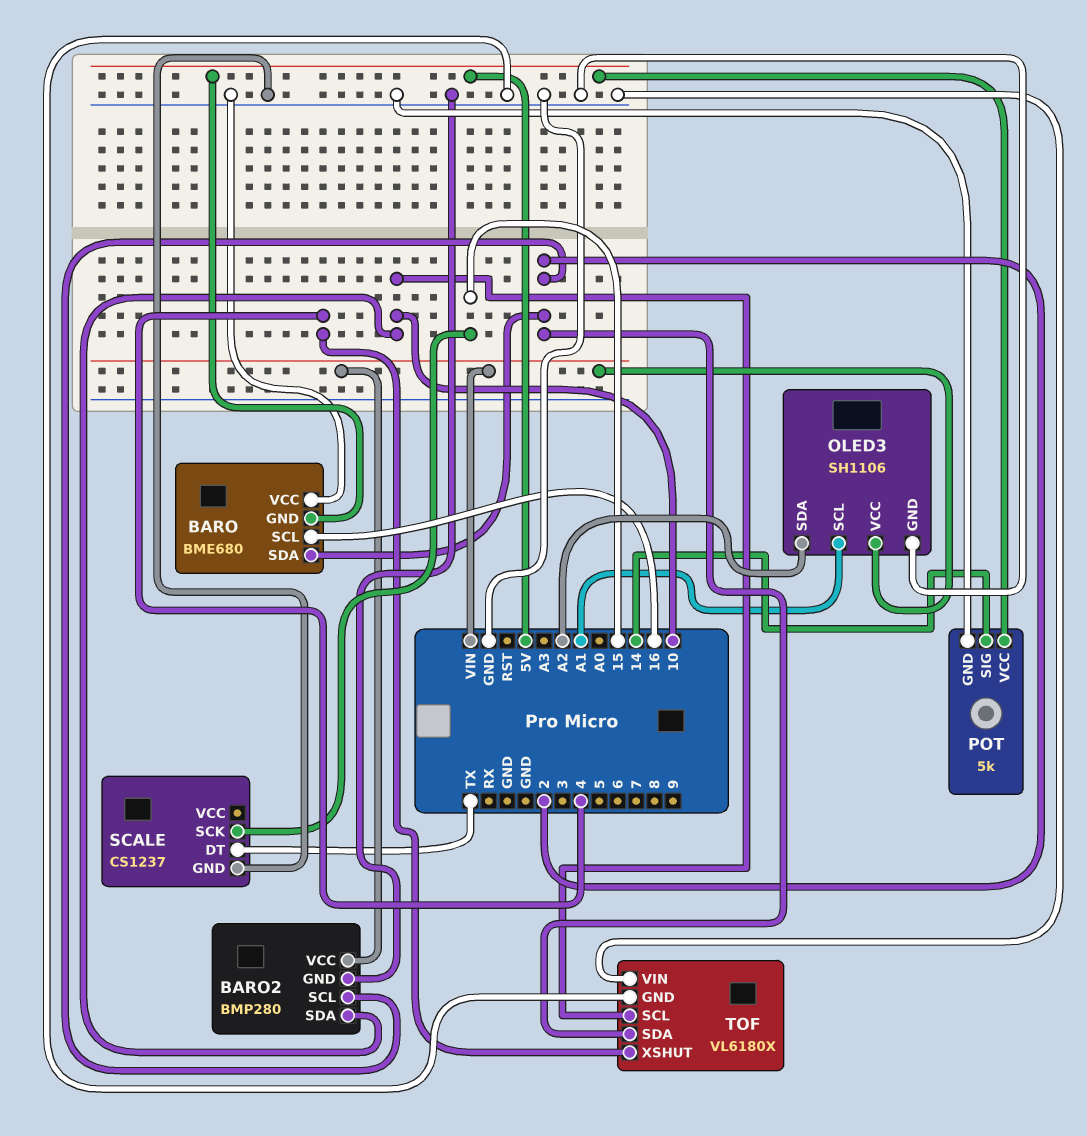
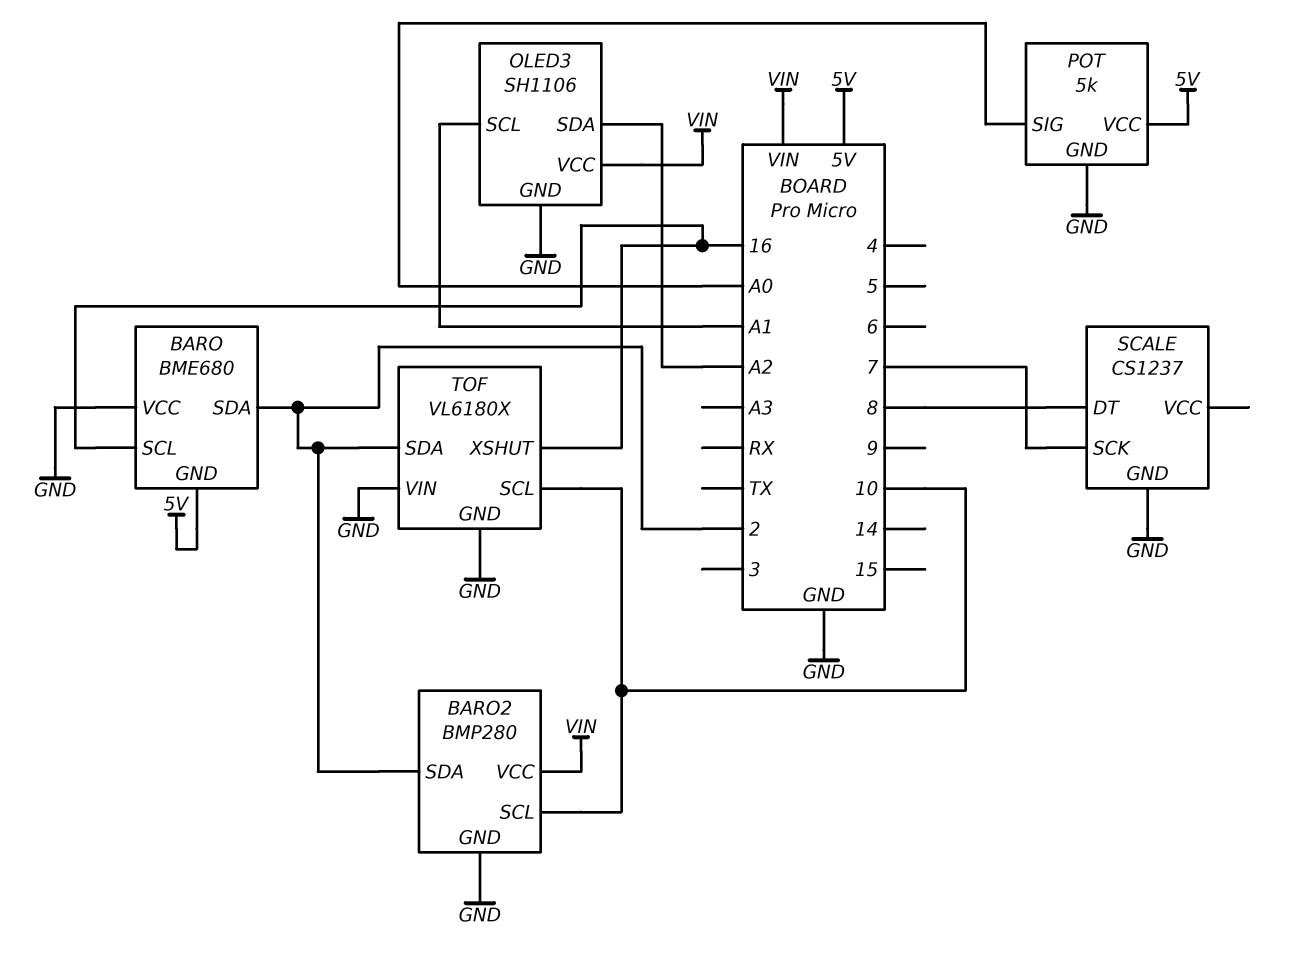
BARO2 pin SCL: 2 -> 10
BARO2 pin SDA: 10 -> 2
POT pin SIG: 14 -> A0
SCALE pin DT: TX -> 8
SCALE pin SCK: 15 -> 7
TOF pin XSHUT: 4 -> 16

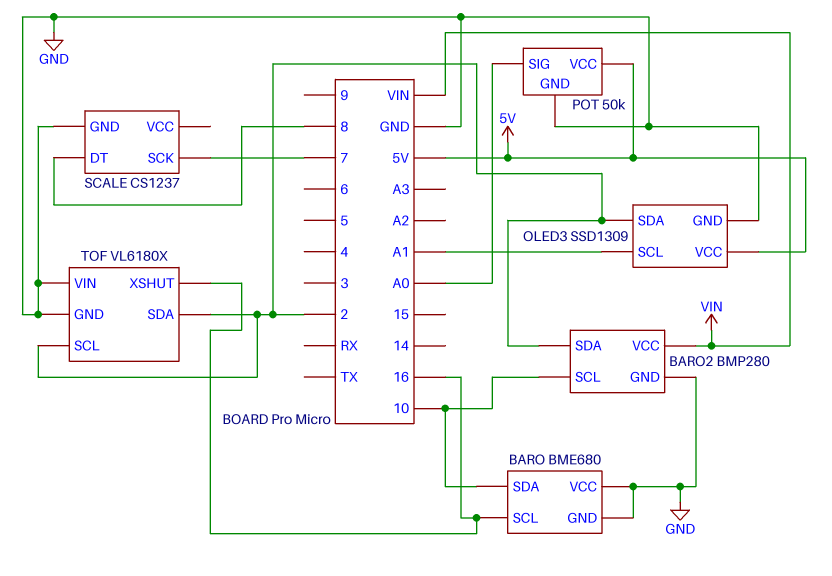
BARO pin GND: 5V -> GND
BARO pin SDA: 2 -> 10
OLED3: SH1106 -> SSD1309
OLED3 pin SDA: A2 -> 2
OLED3 pin VCC: VIN -> 5V
POT: 5k -> 50k
TOF pin SCL: 10 -> 2

